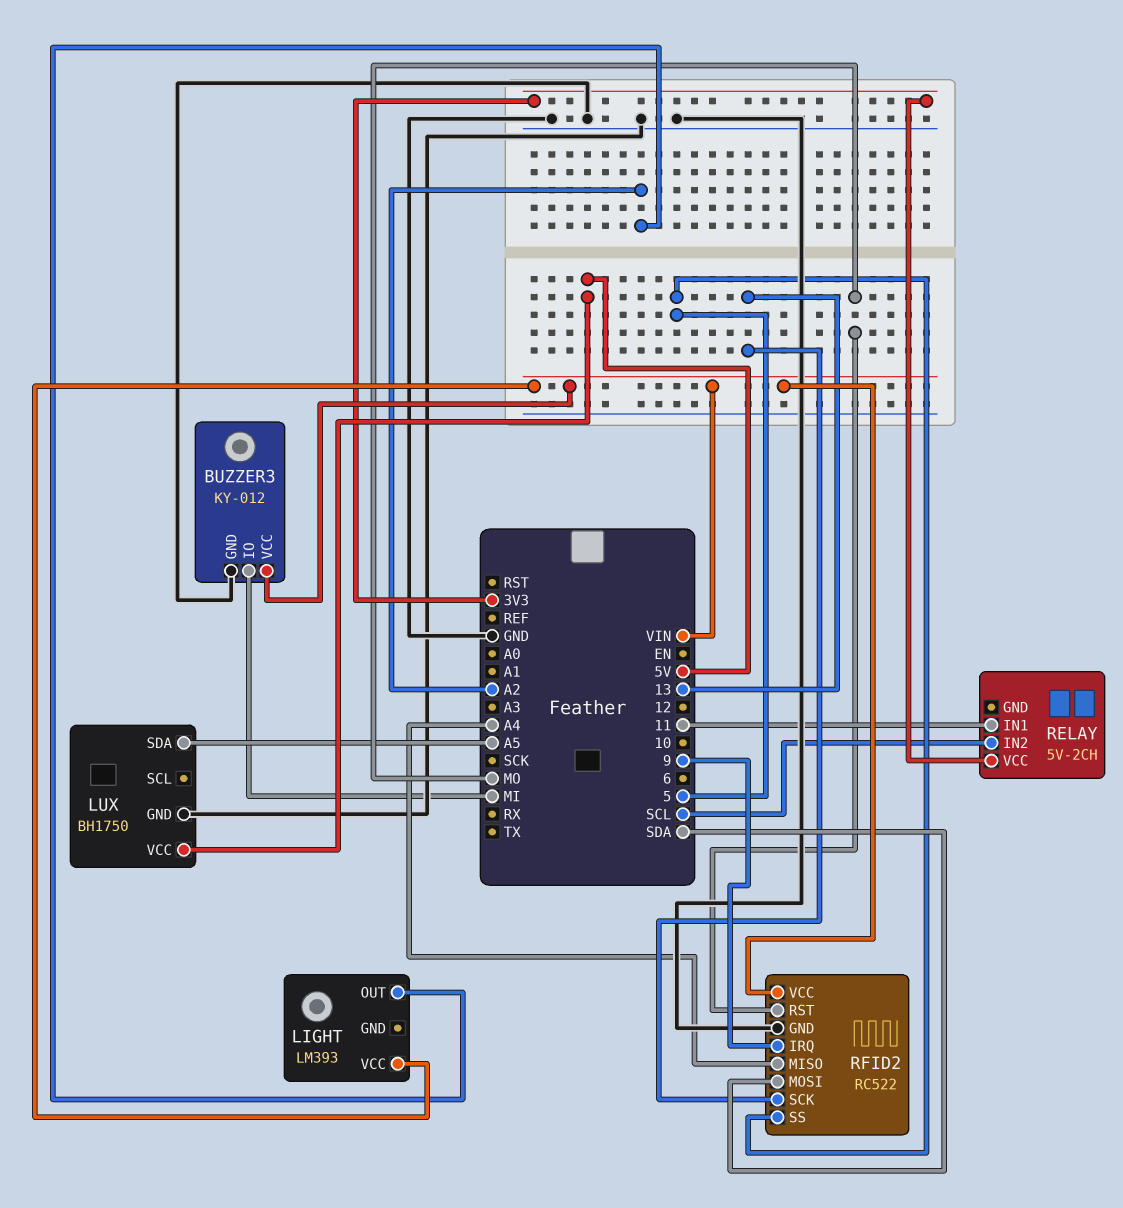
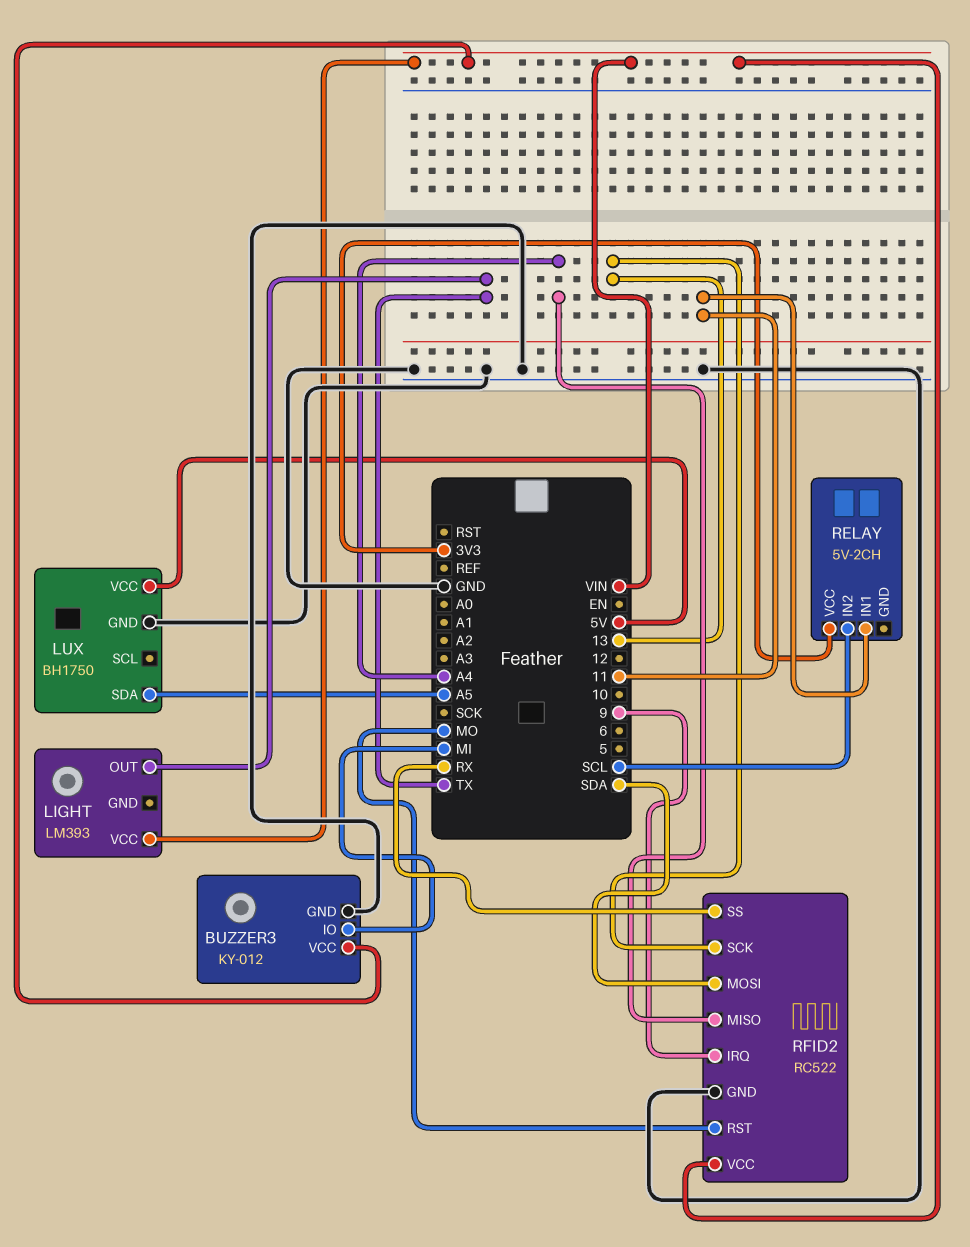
LIGHT pin OUT: A2 -> TX
RFID2 pin SS: 5 -> RX

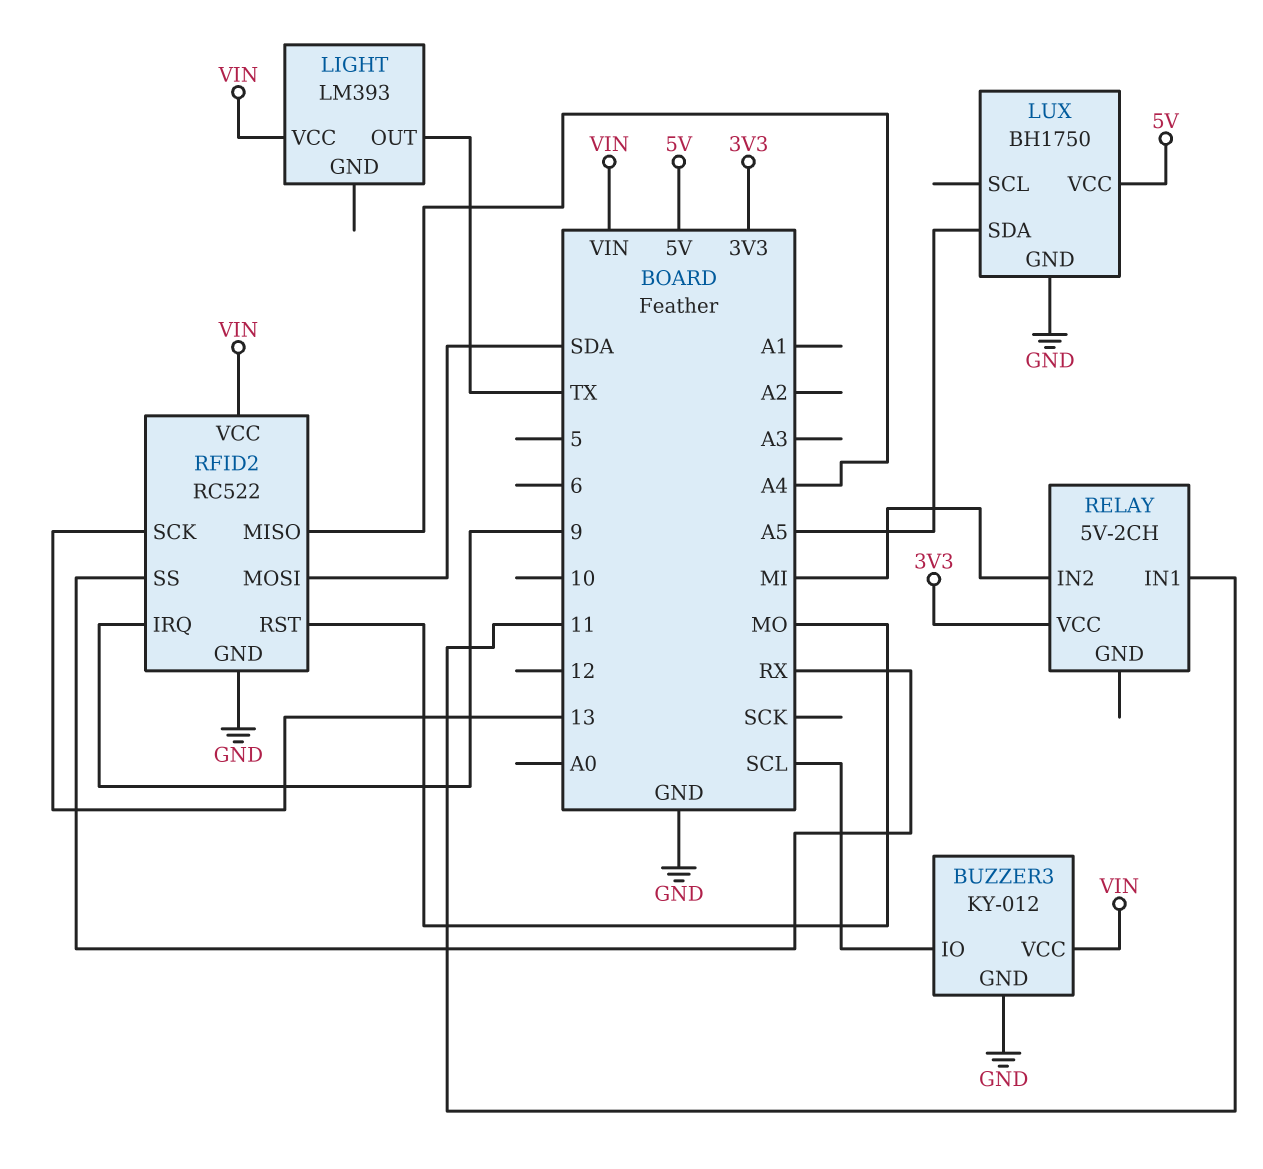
BUZZER3 pin IO: MI -> SCL
RELAY pin IN2: SCL -> MI

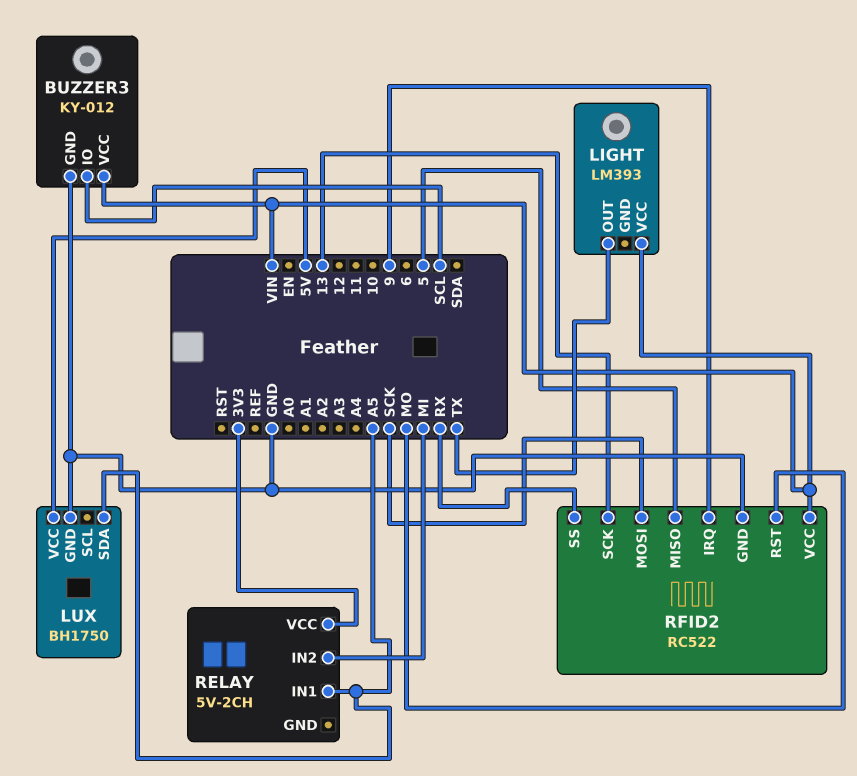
RELAY pin IN1: 11 -> A5
RFID2 pin MISO: A4 -> 5
RFID2 pin MOSI: SDA -> SCK

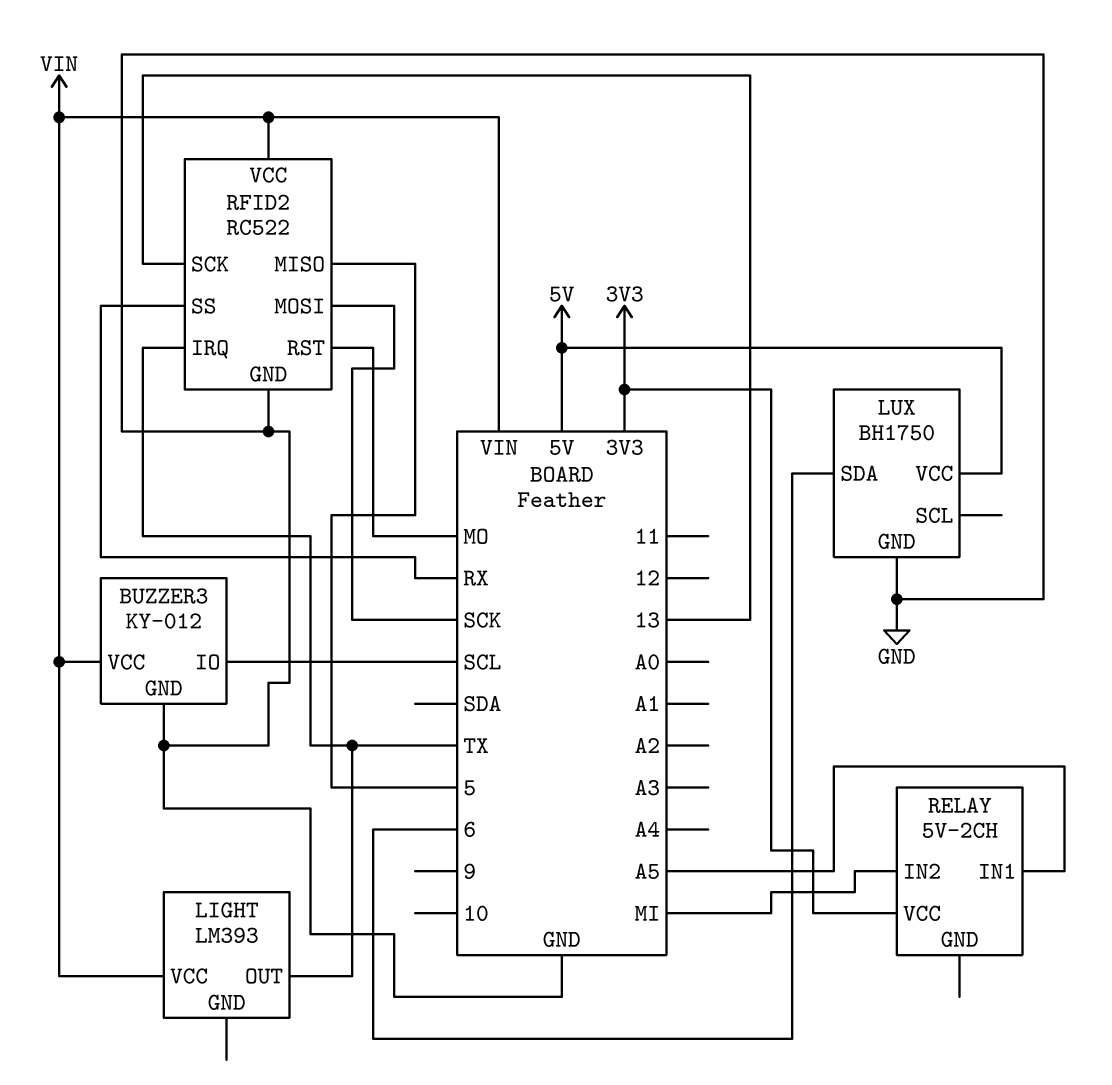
LUX pin SDA: A5 -> 6
RFID2 pin IRQ: 9 -> TX

